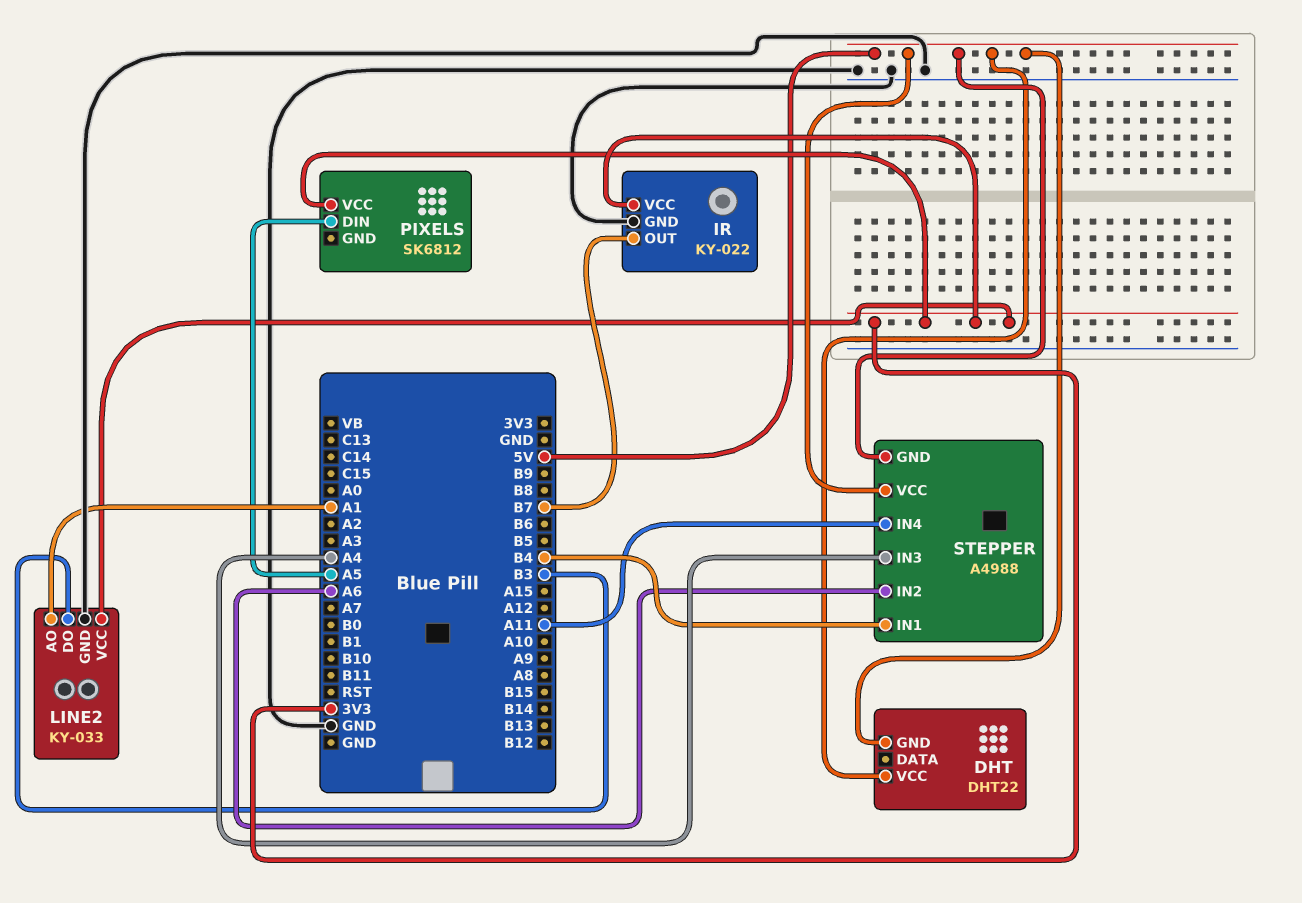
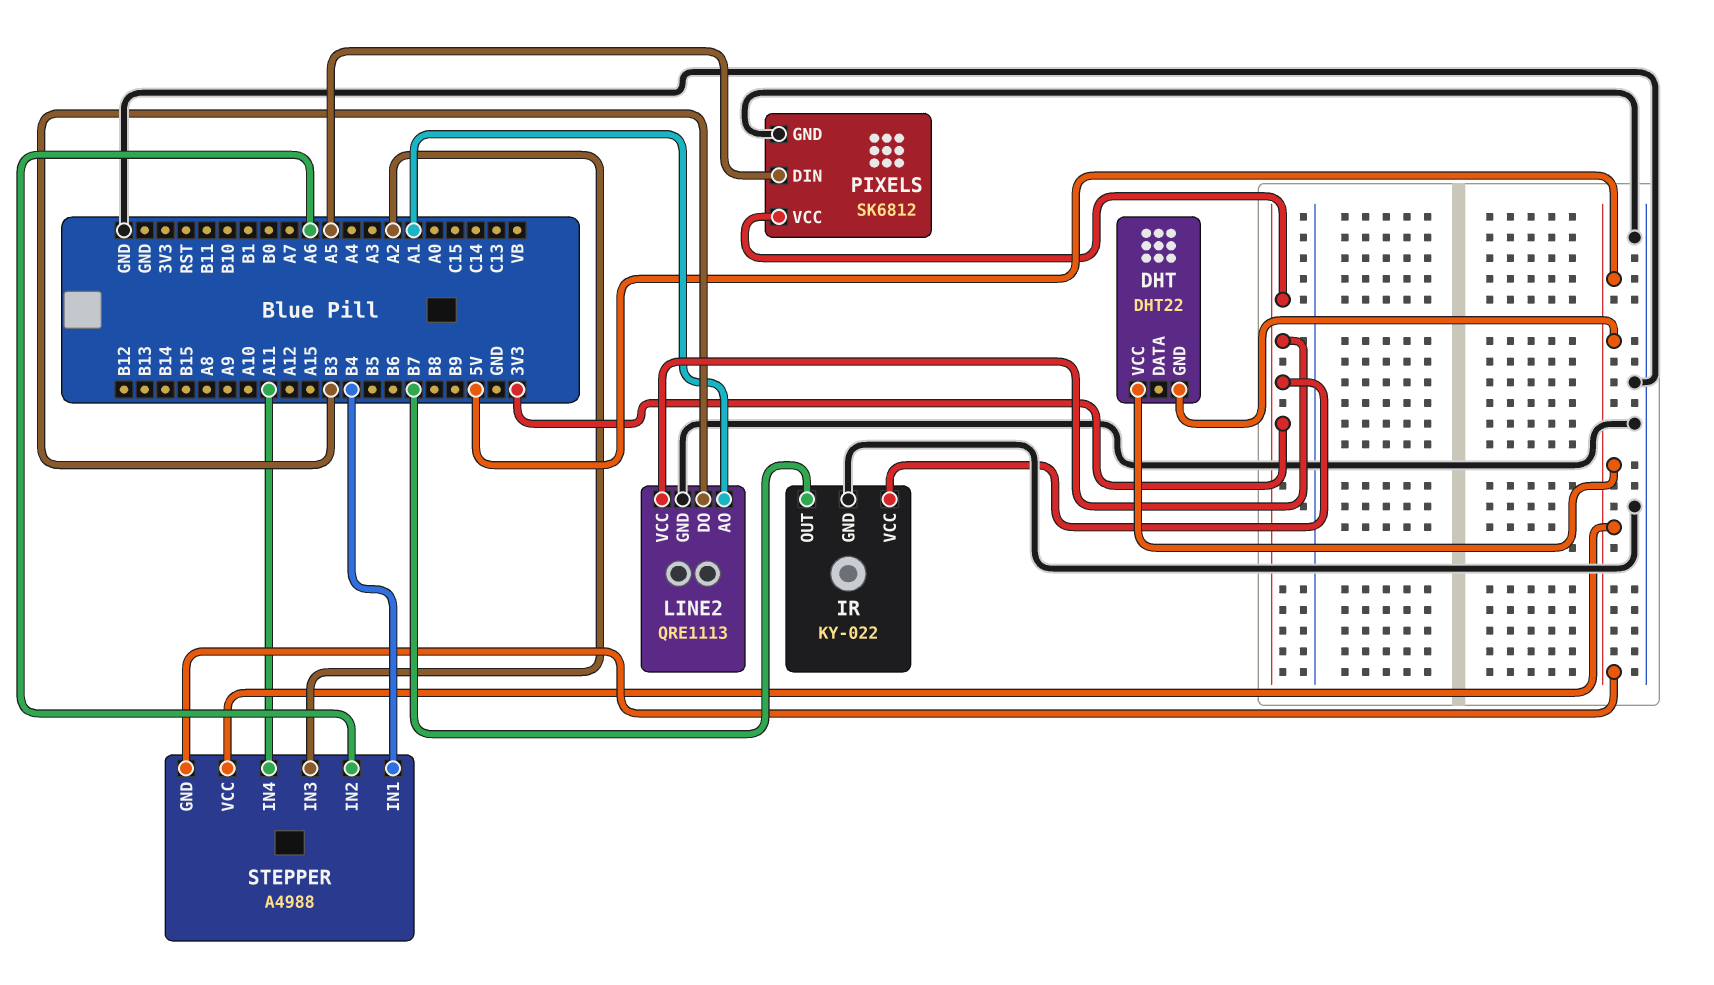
LINE2: KY-033 -> QRE1113
PIXELS pin GND: none -> GND
STEPPER pin IN3: A4 -> A2

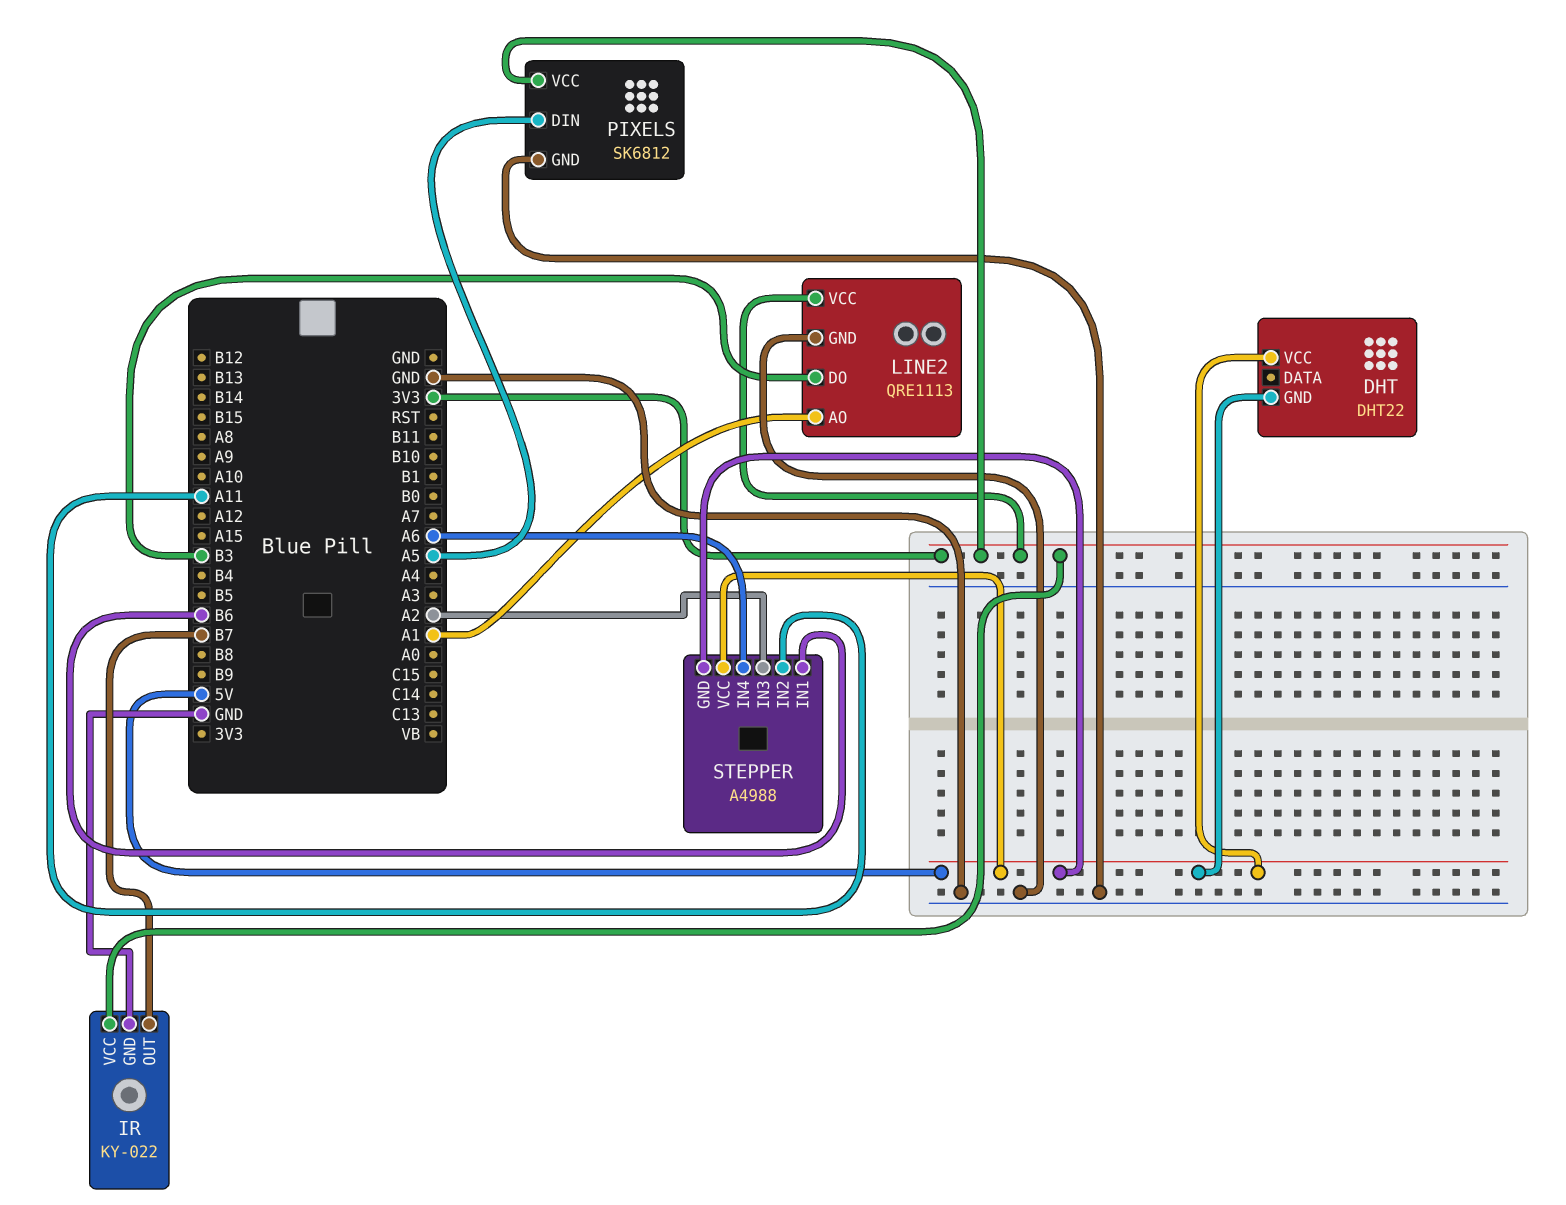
STEPPER pin IN1: B4 -> B6
STEPPER pin IN2: A6 -> A11
STEPPER pin IN4: A11 -> A6

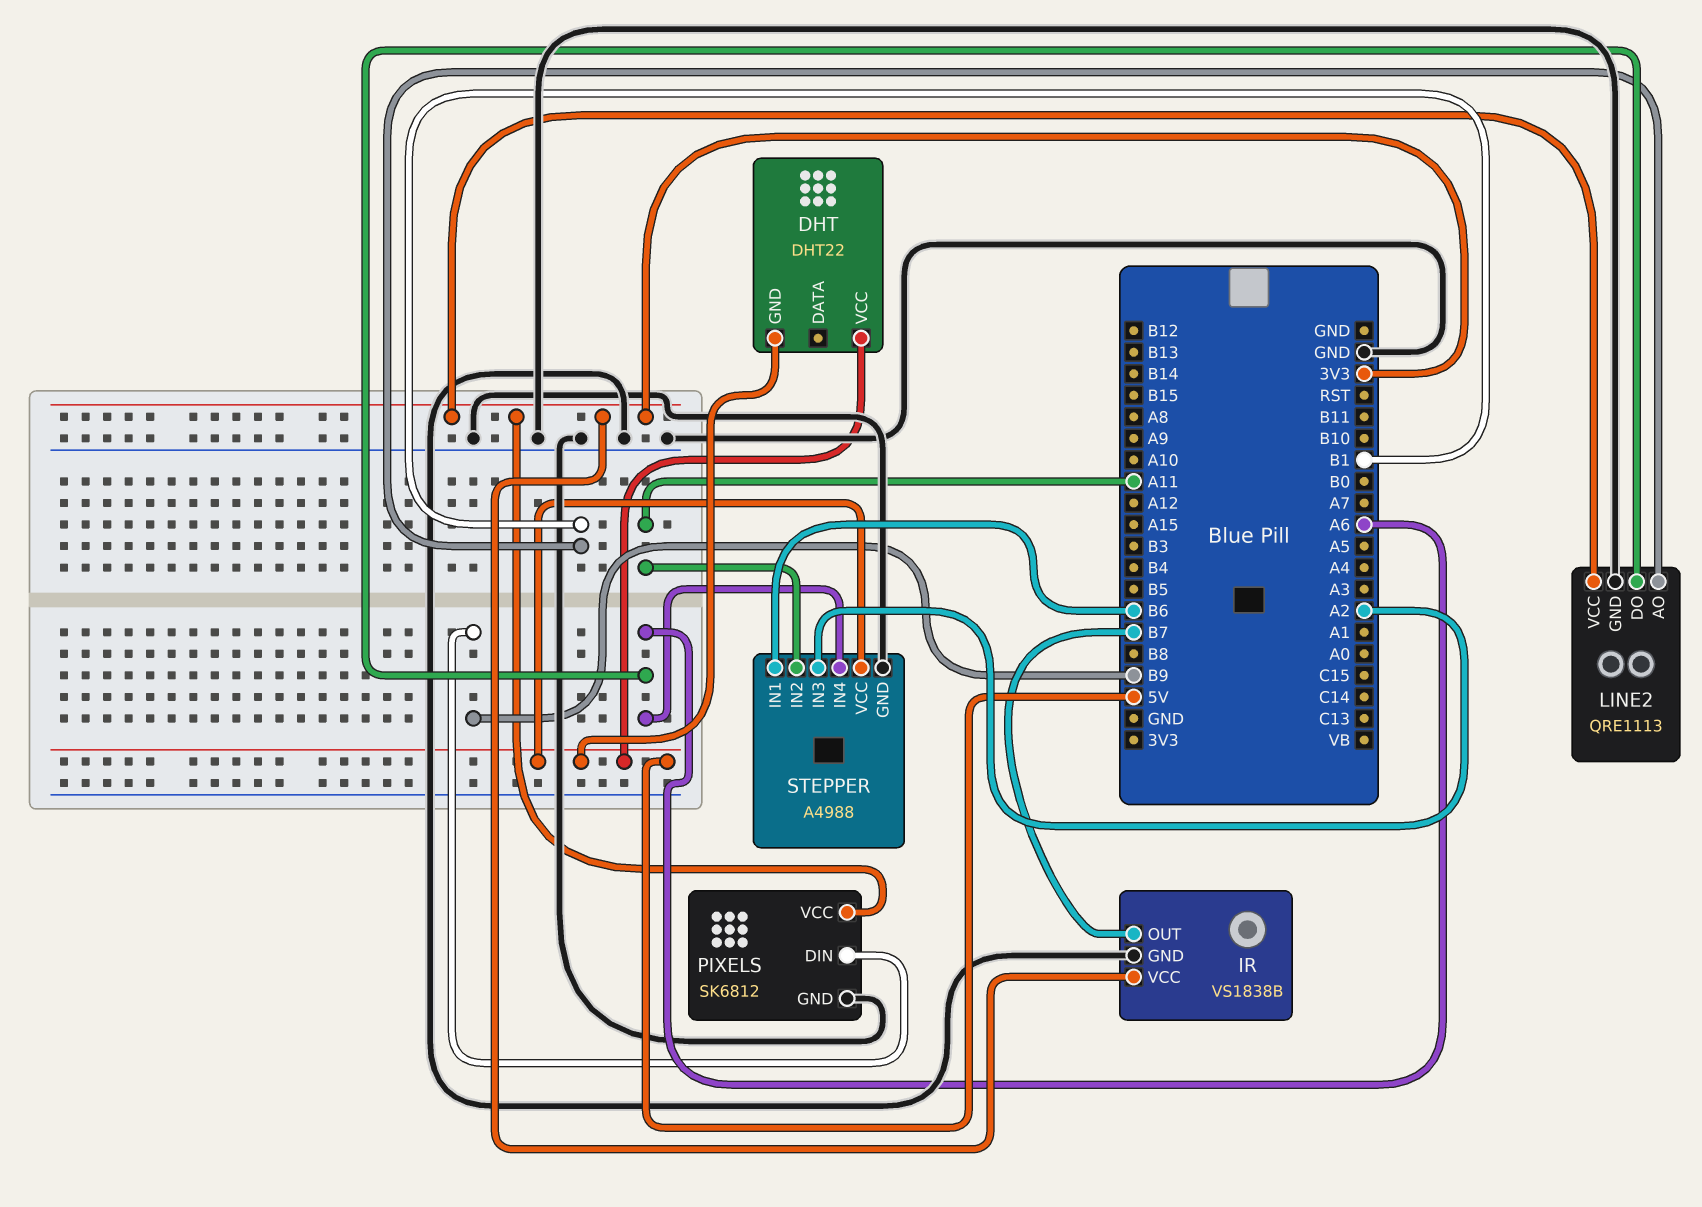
IR: KY-022 -> VS1838B
LINE2 pin AO: A1 -> B1
LINE2 pin DO: B3 -> A6
PIXELS pin DIN: A5 -> B9
STEPPER pin GND: 5V -> GND

